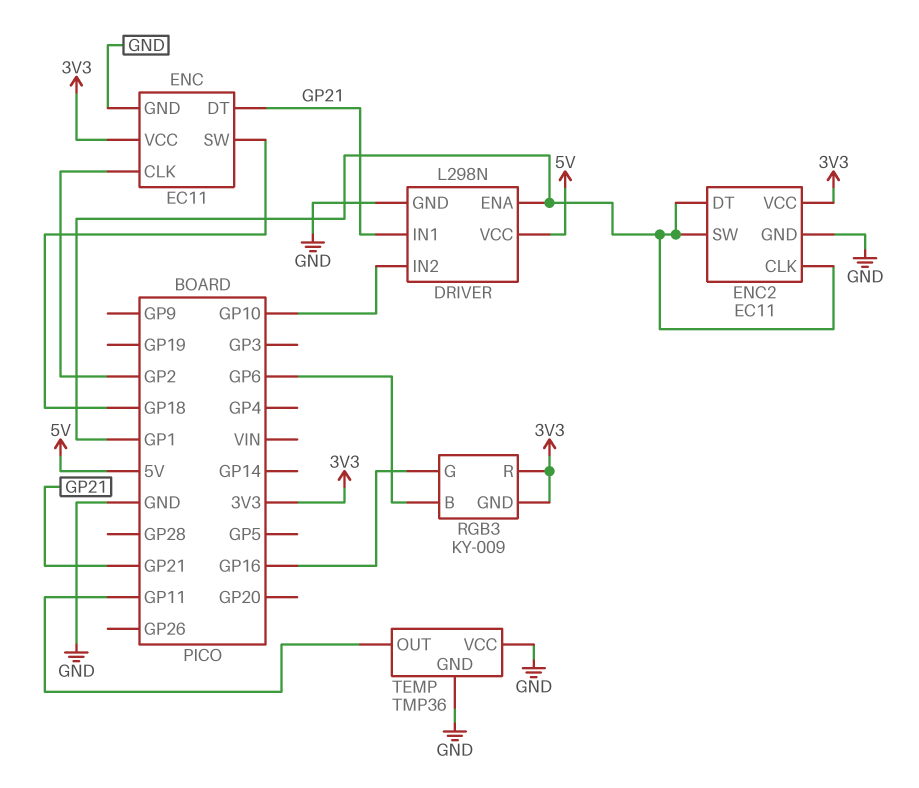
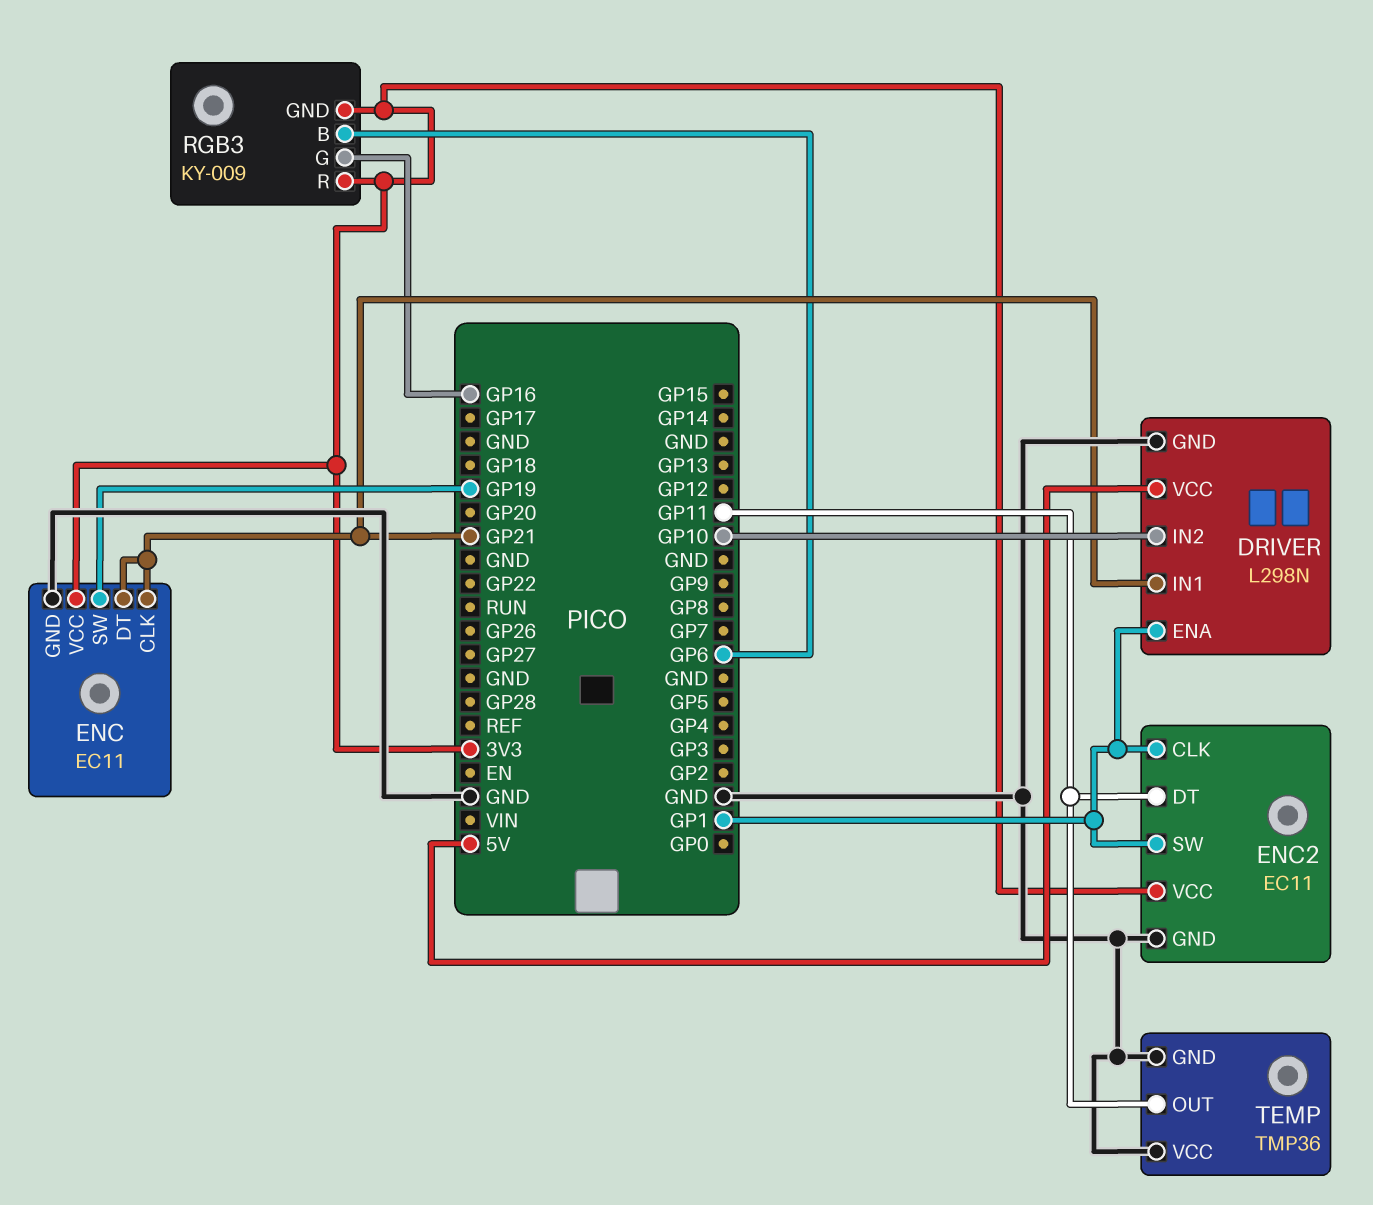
ENC pin CLK: GP2 -> GP21
ENC pin SW: GP18 -> GP19
ENC2 pin DT: GP1 -> GP11

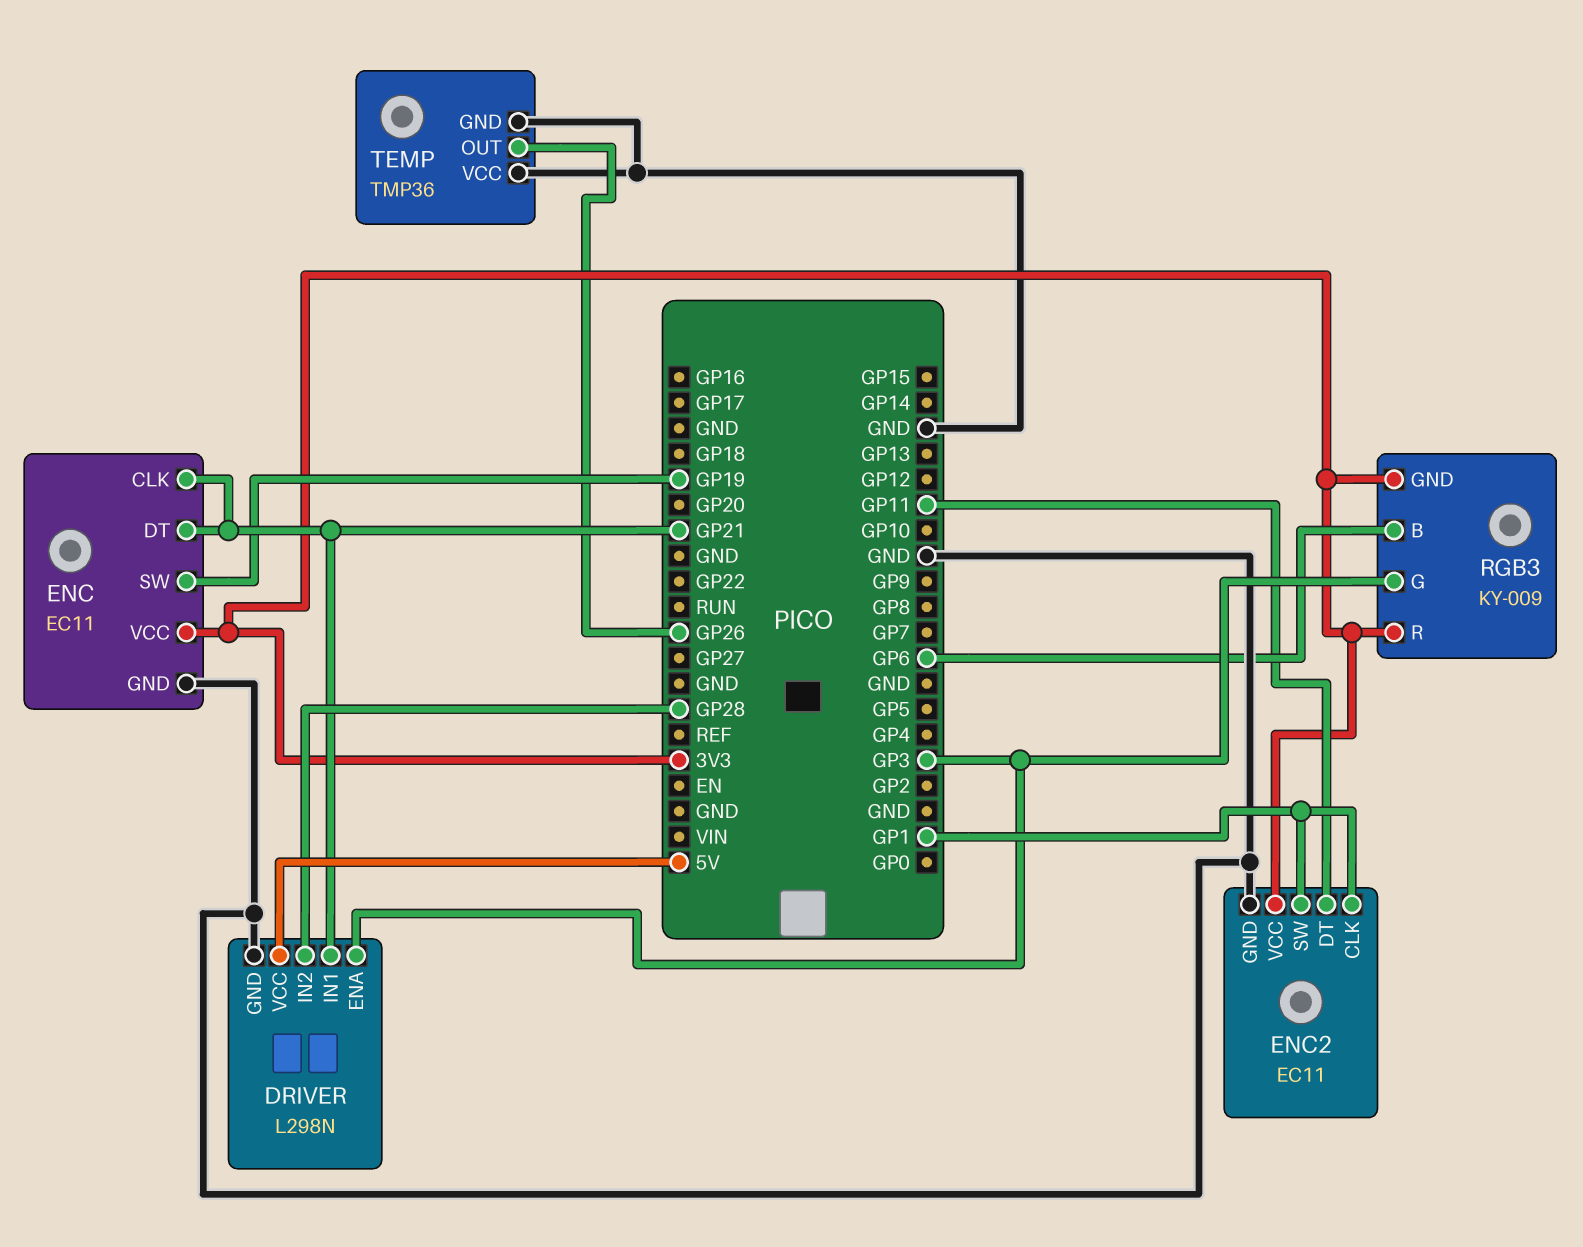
DRIVER pin ENA: GP1 -> GP3
DRIVER pin IN2: GP10 -> GP28
RGB3 pin G: GP16 -> GP3
TEMP pin OUT: GP11 -> GP26

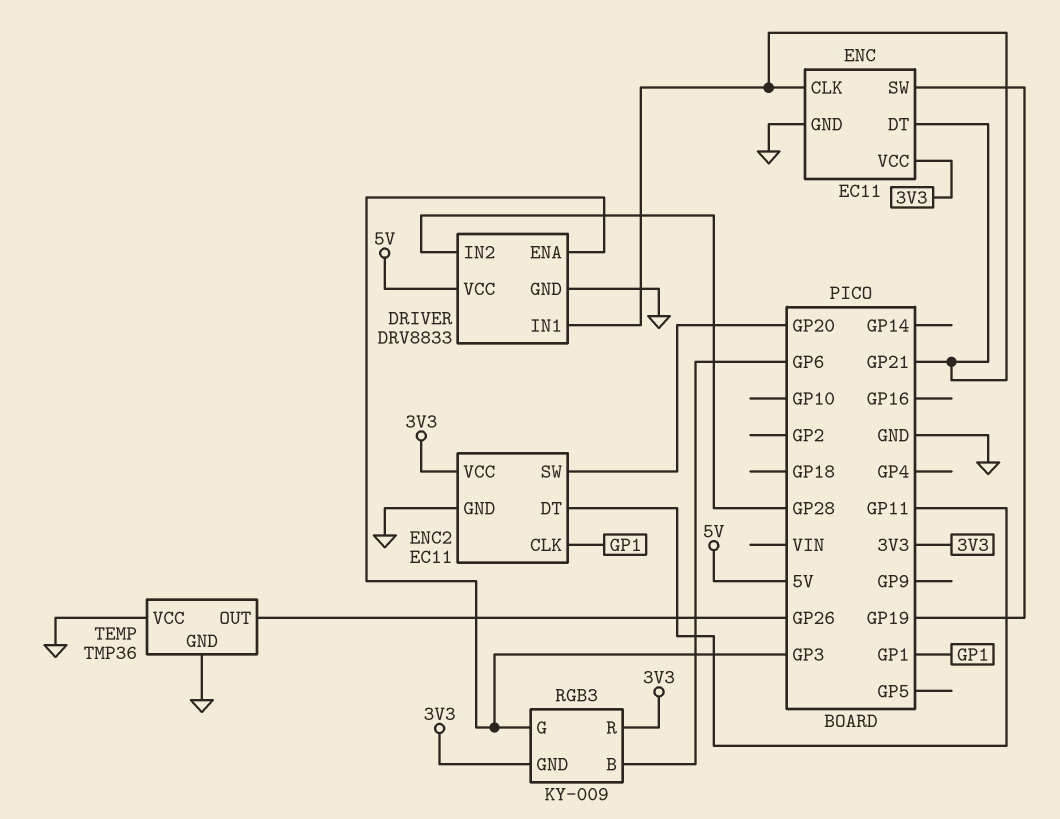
DRIVER: L298N -> DRV8833
ENC2 pin SW: GP1 -> GP20

